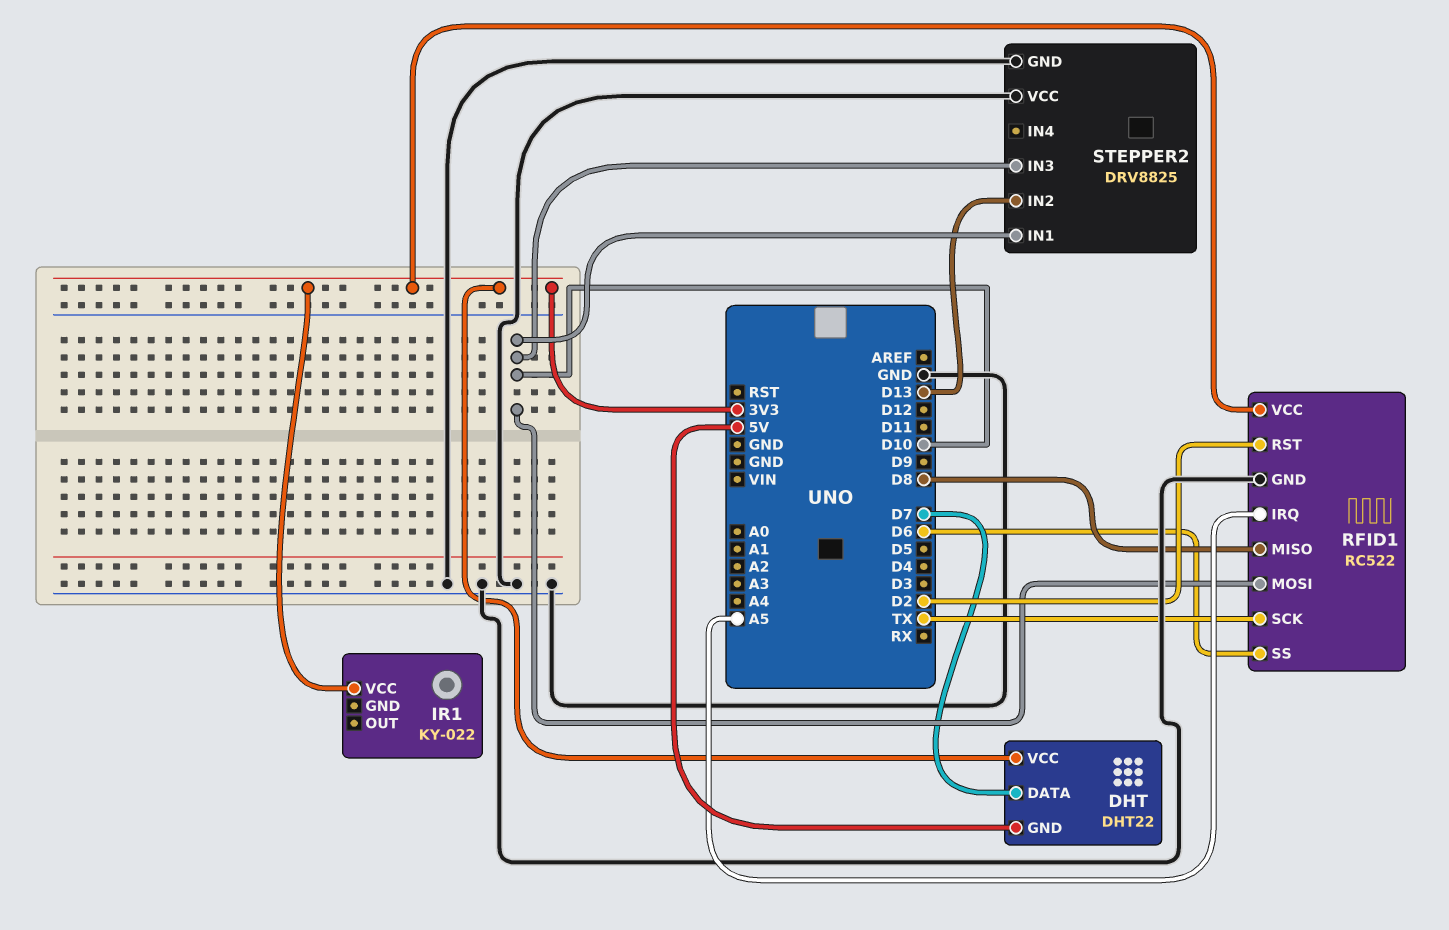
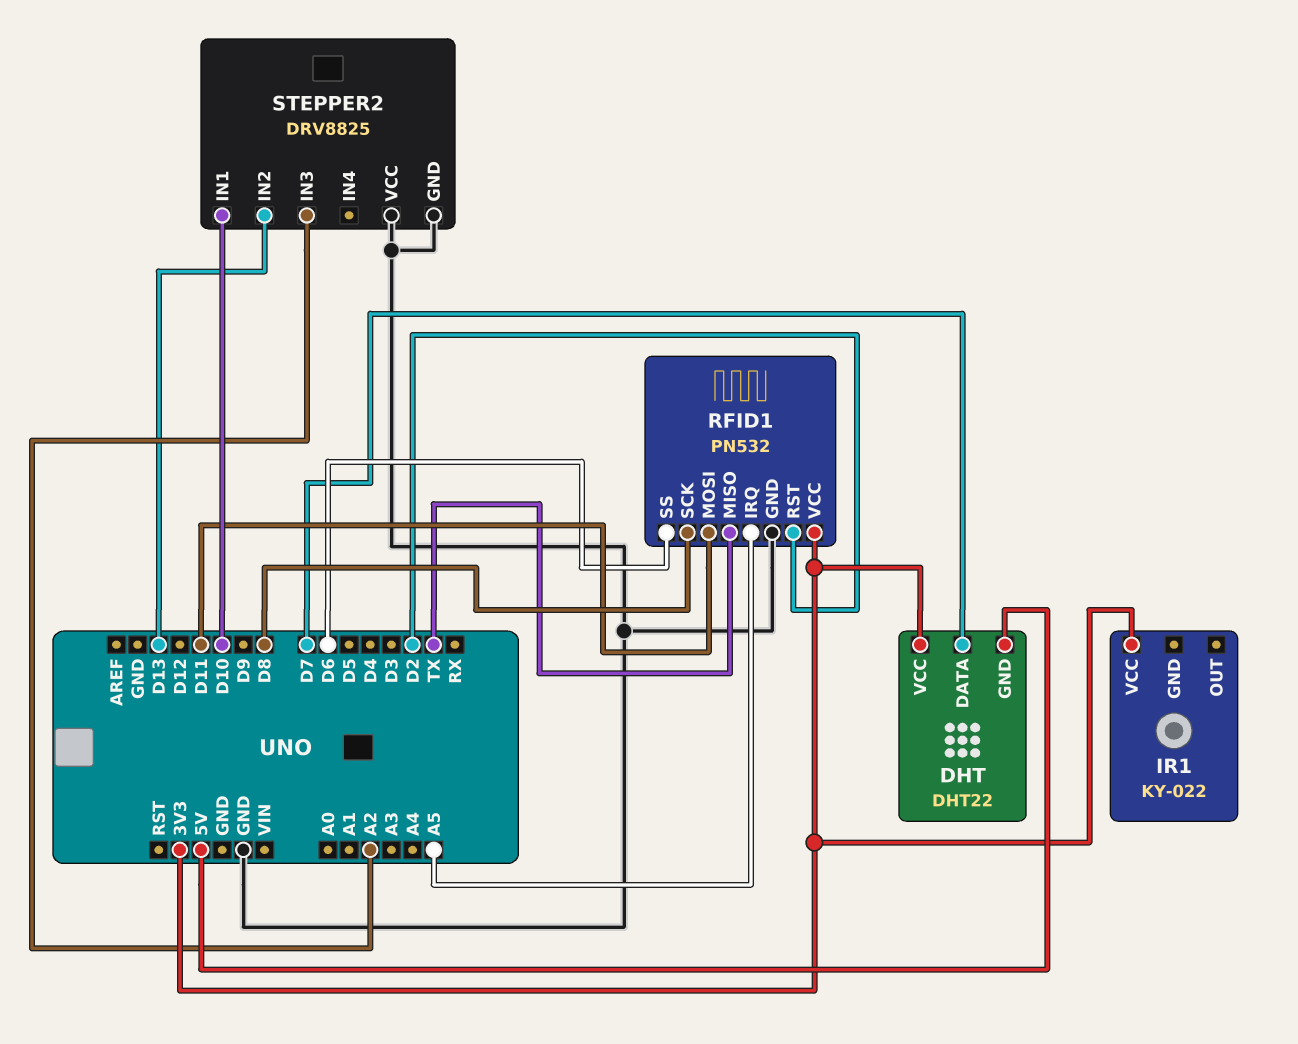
RFID1: RC522 -> PN532
RFID1 pin MISO: D8 -> TX
RFID1 pin MOSI: D10 -> D11
RFID1 pin SCK: TX -> D8
STEPPER2 pin IN3: D10 -> A2

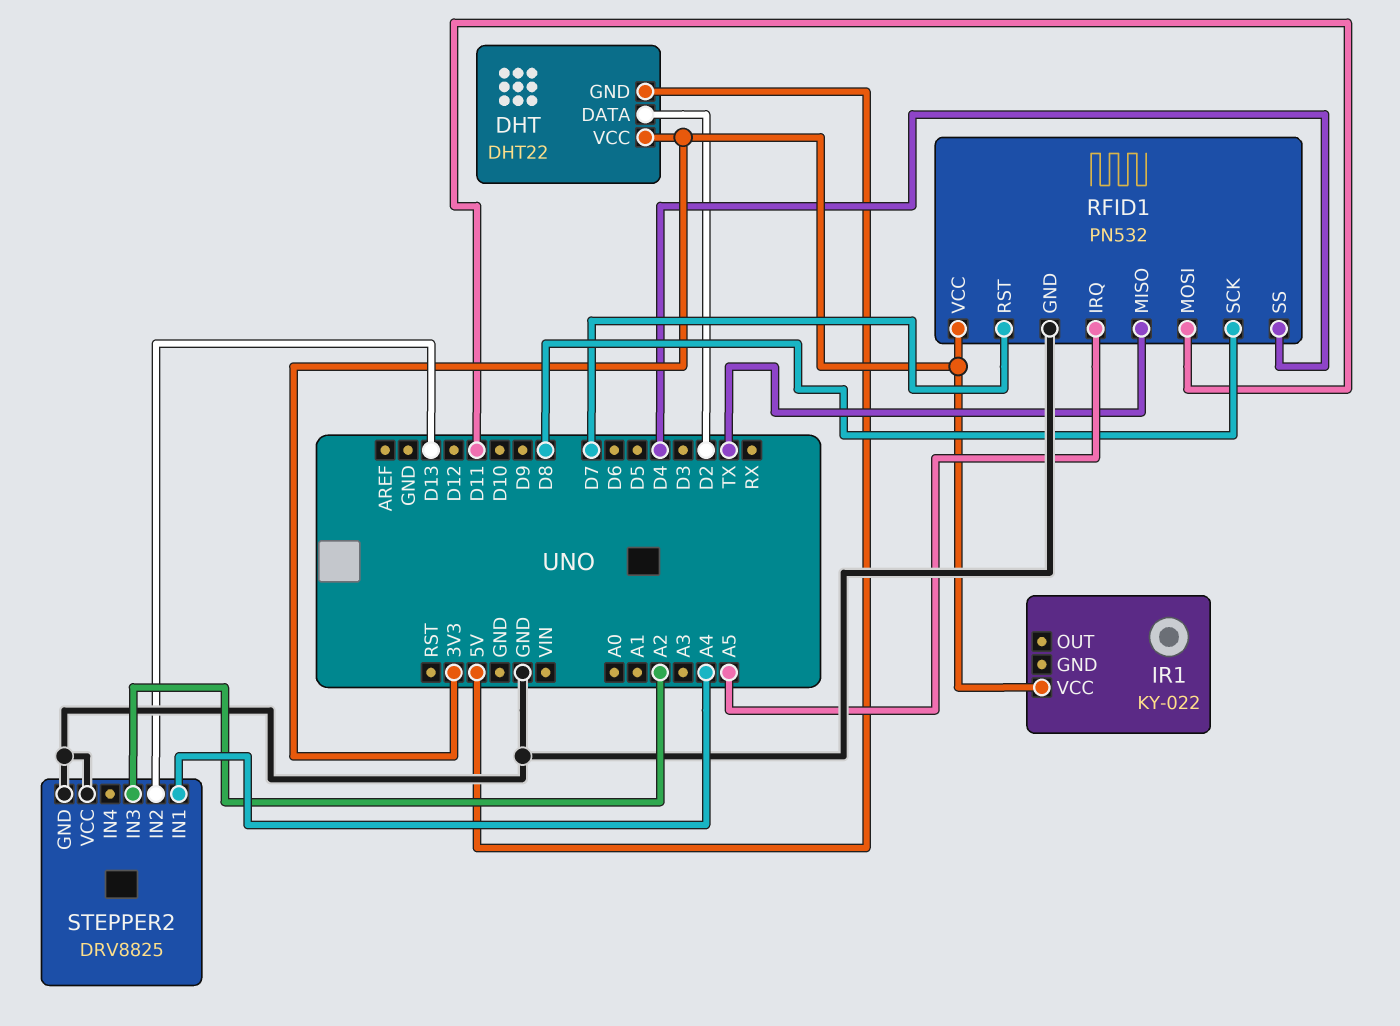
DHT pin DATA: D7 -> D2
RFID1 pin RST: D2 -> D7
RFID1 pin SS: D6 -> D4
STEPPER2 pin IN1: D10 -> A4

